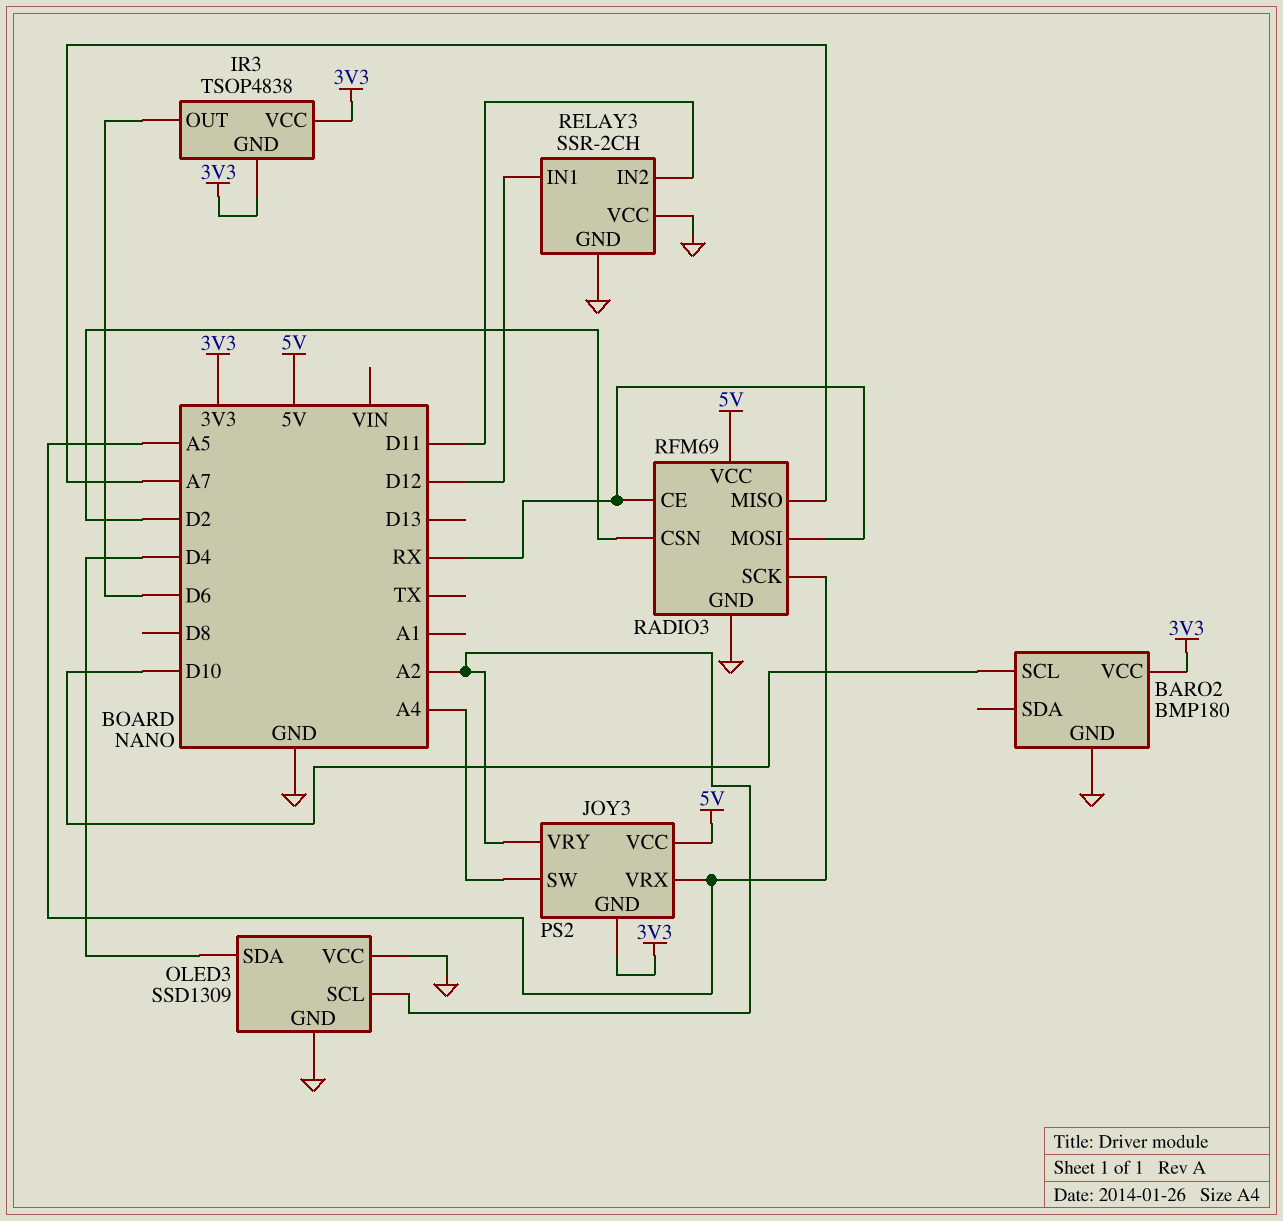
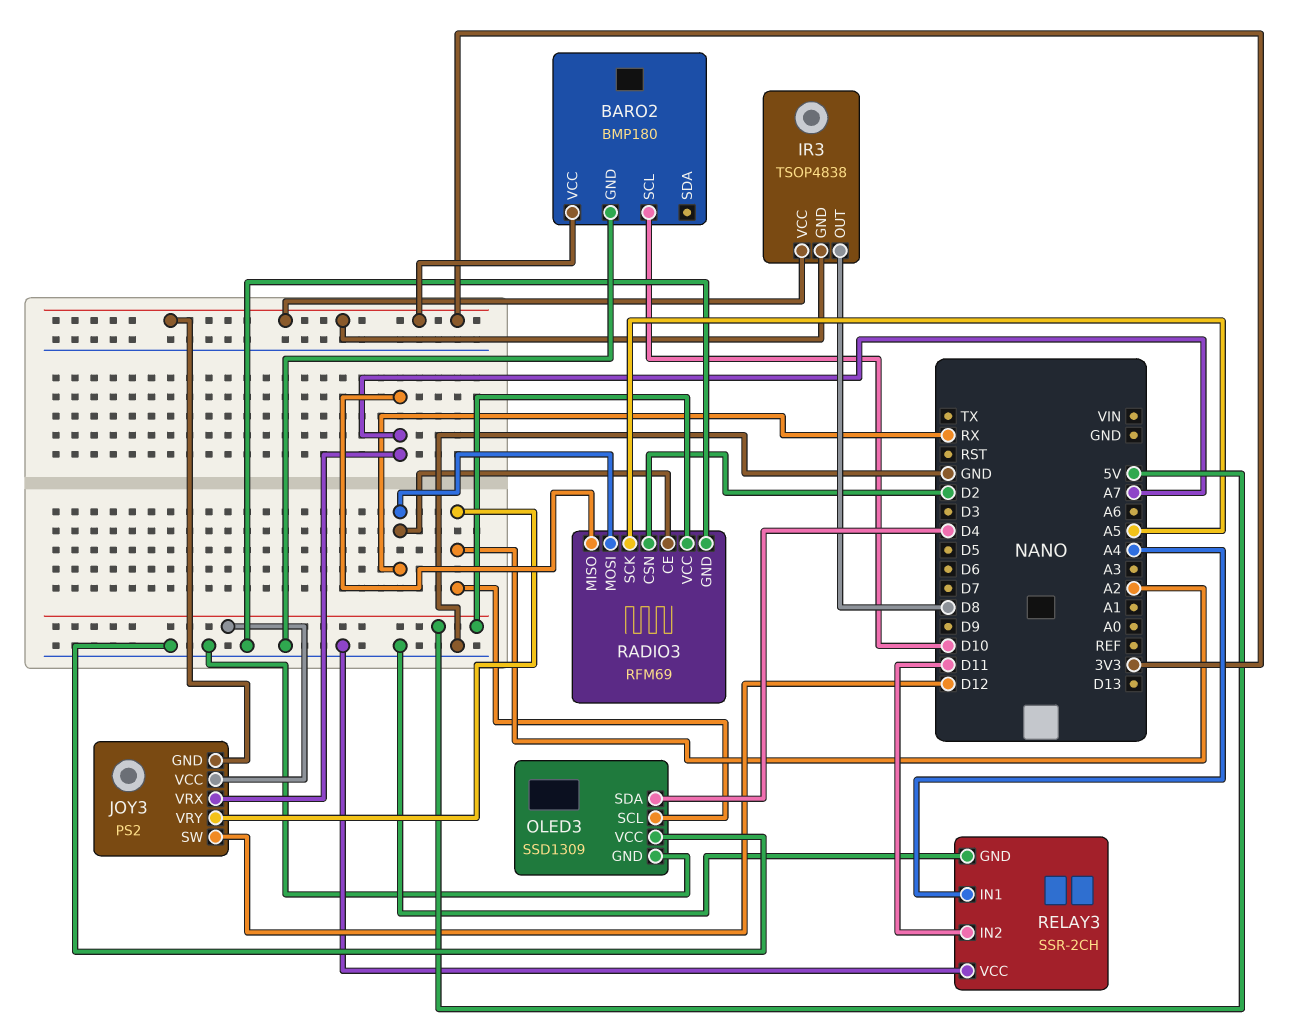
IR3 pin OUT: D6 -> D8
JOY3 pin SW: A4 -> D12
JOY3 pin VRX: A5 -> A7
RELAY3 pin IN1: D12 -> A4

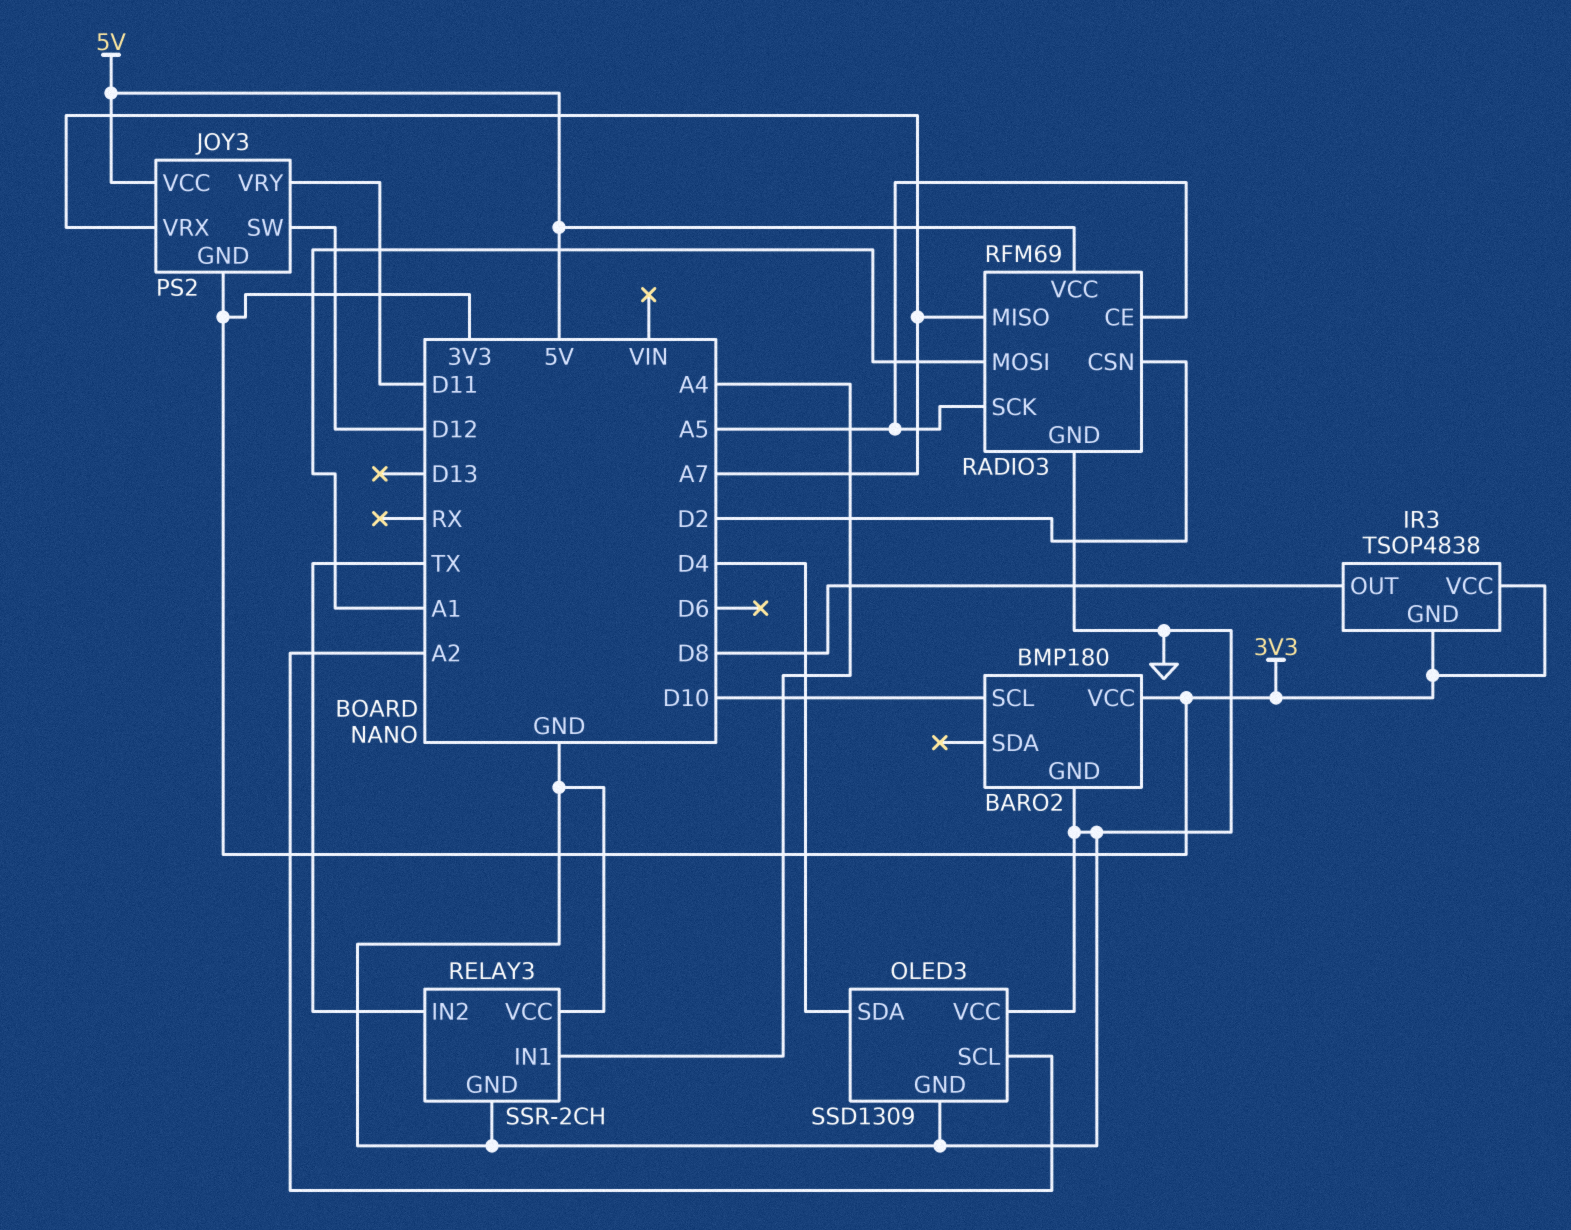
JOY3 pin VRY: A2 -> D11
RADIO3 pin CE: RX -> A5
RADIO3 pin MOSI: RX -> A1
RELAY3 pin IN2: D11 -> TX

